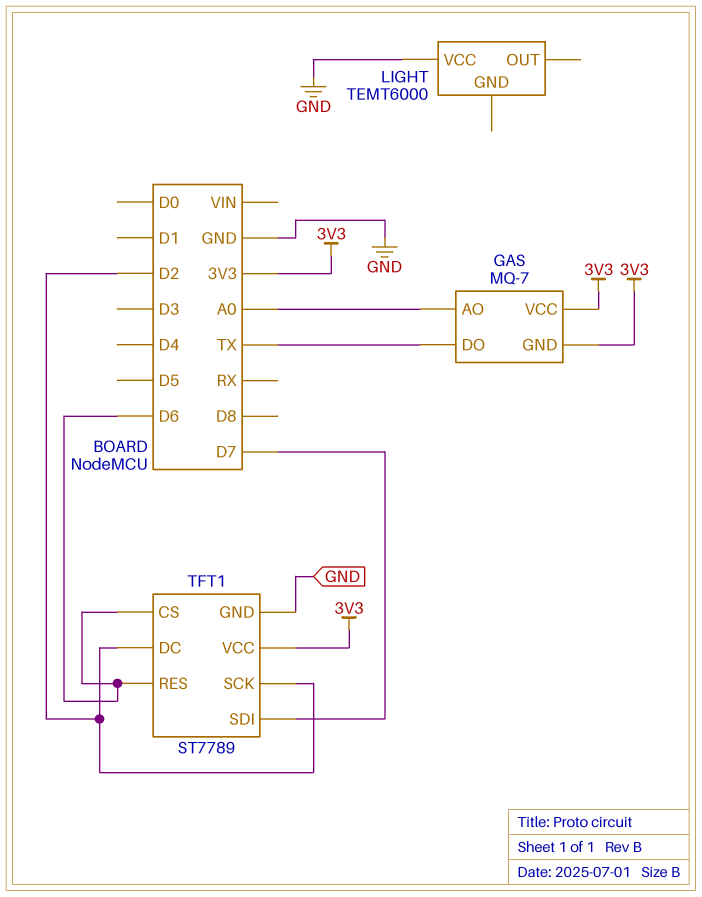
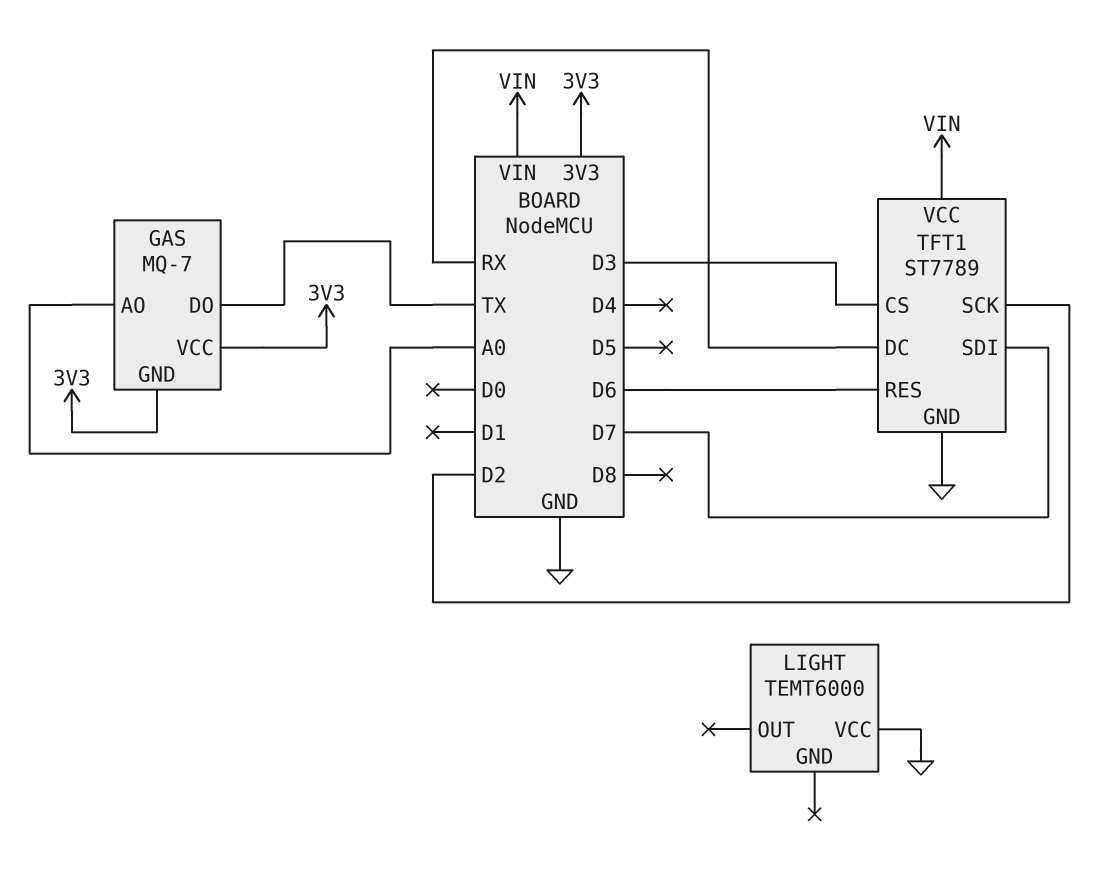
TFT1 pin CS: D6 -> D3
TFT1 pin DC: D2 -> RX
TFT1 pin VCC: 3V3 -> VIN

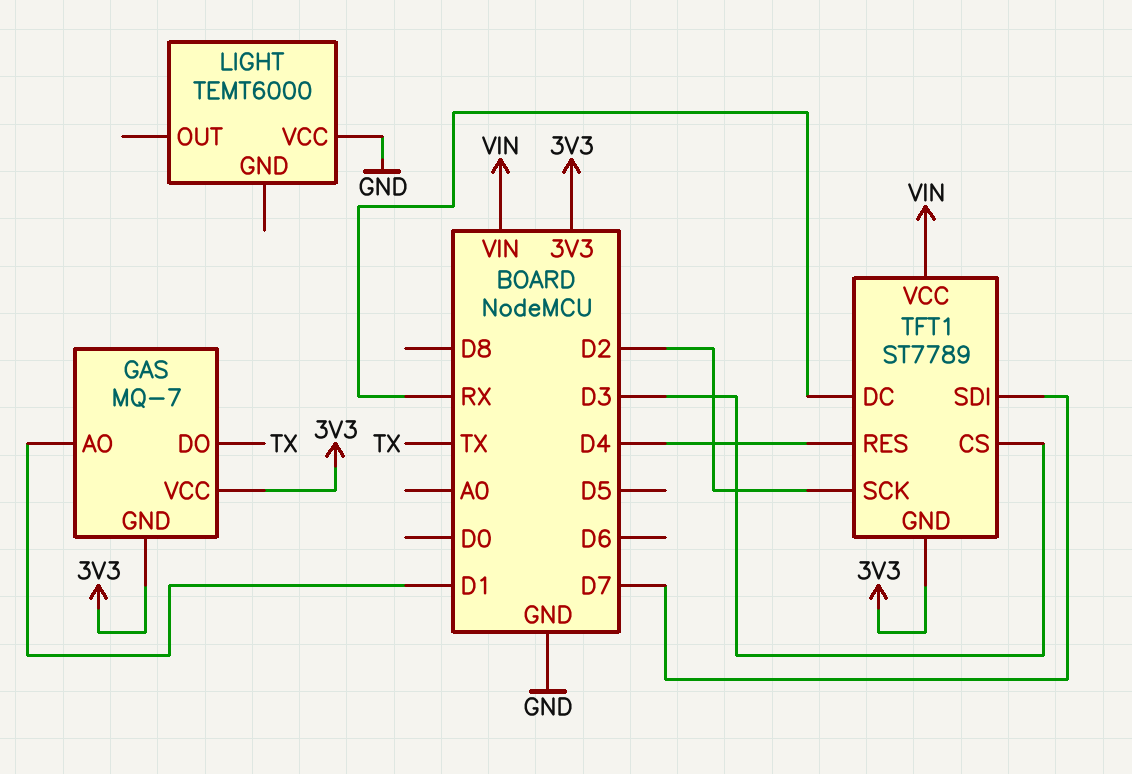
GAS pin AO: A0 -> D1
TFT1 pin GND: GND -> 3V3
TFT1 pin RES: D6 -> D4

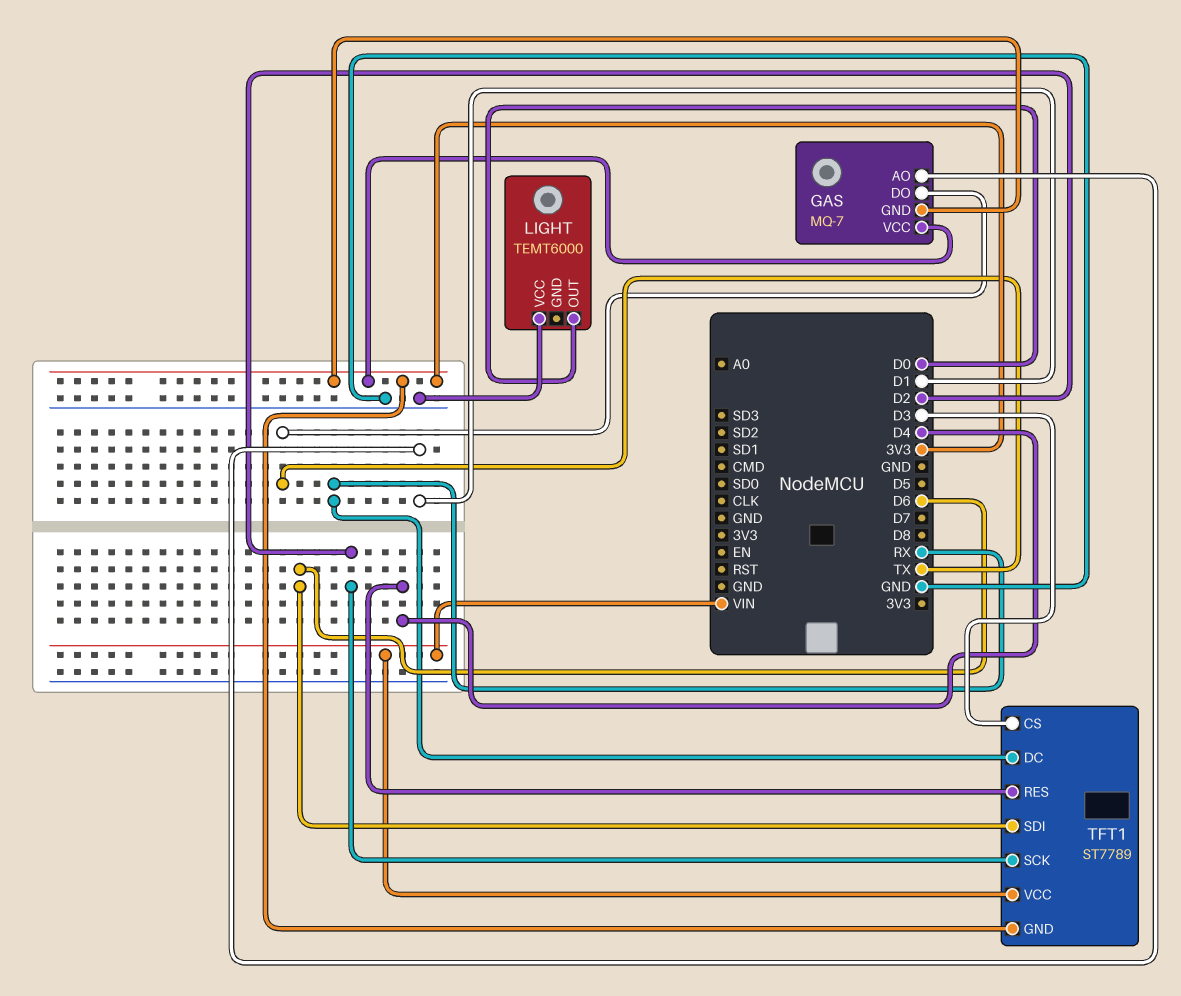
LIGHT pin OUT: none -> D0
TFT1 pin SDI: D7 -> D6

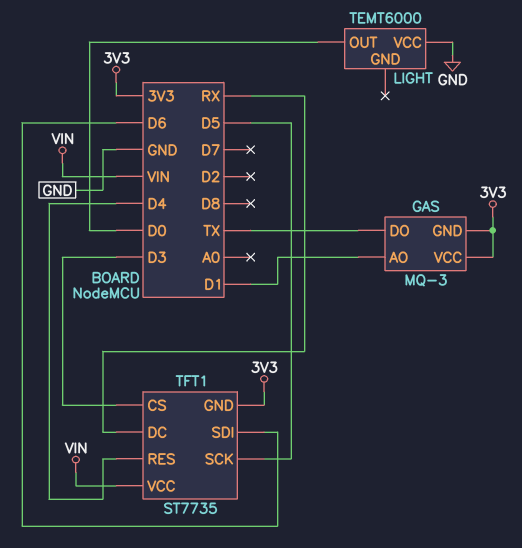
GAS: MQ-7 -> MQ-3
TFT1: ST7789 -> ST7735
TFT1 pin SCK: D2 -> D5

